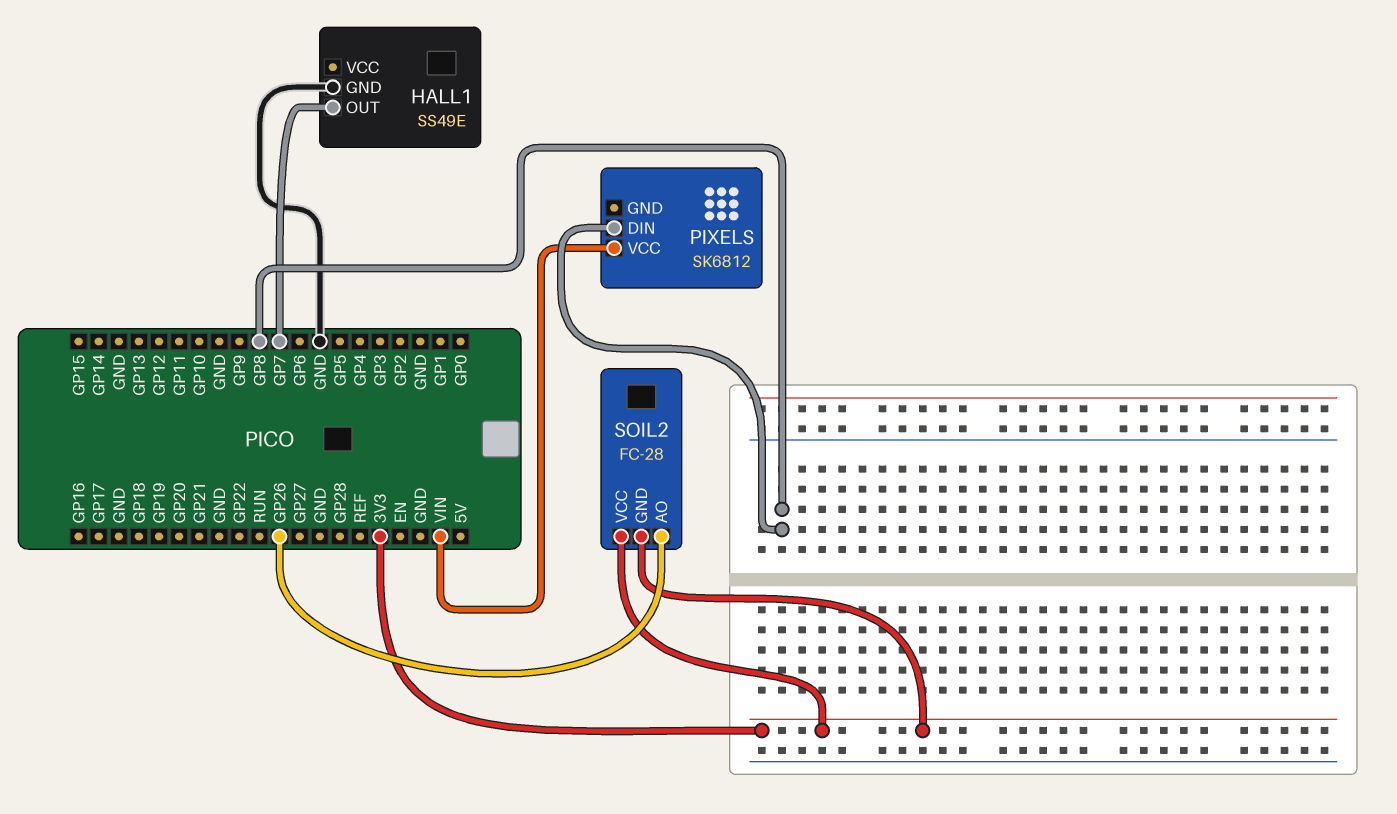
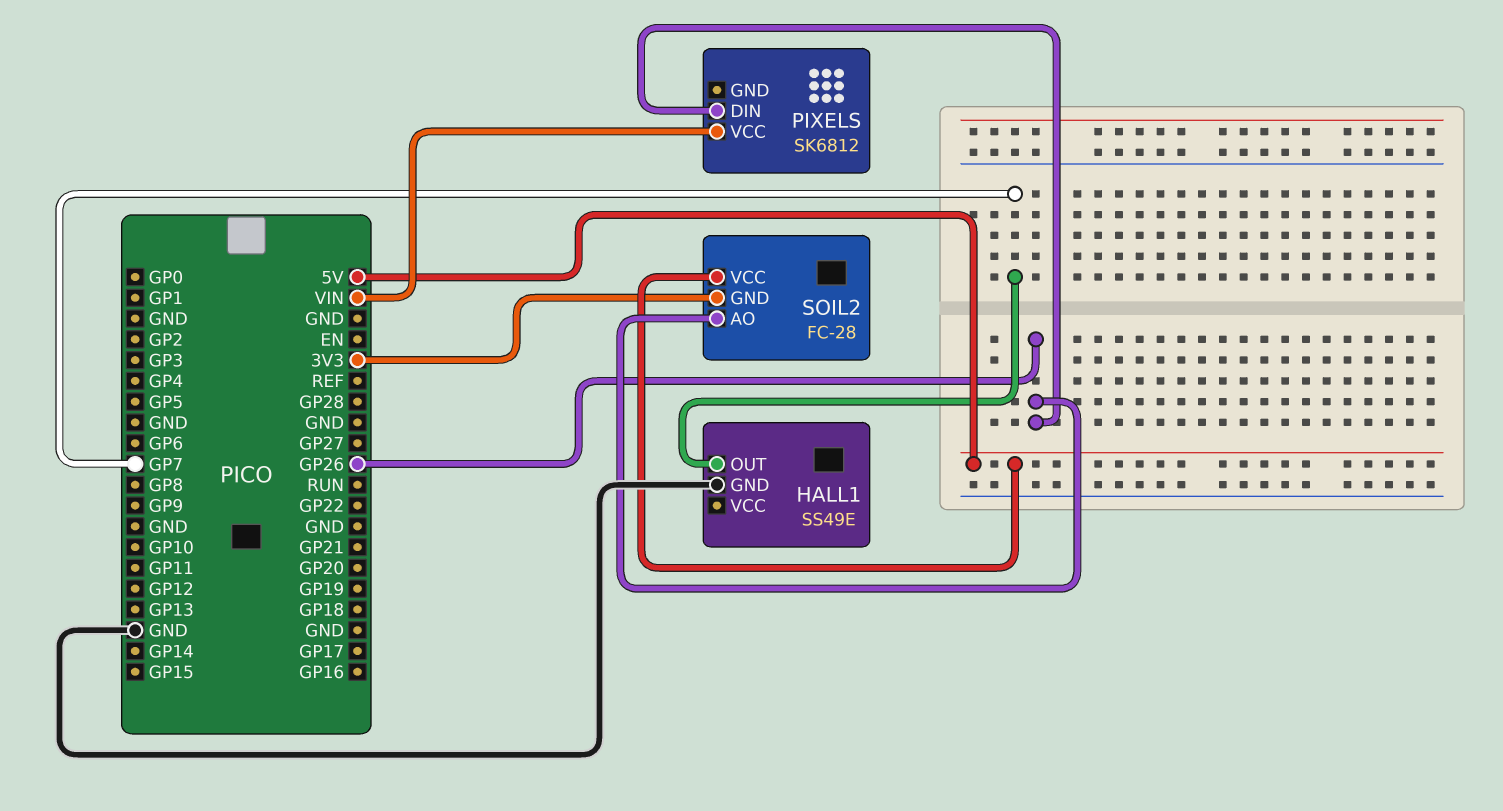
PIXELS pin DIN: GP8 -> GP26
SOIL2 pin VCC: 3V3 -> 5V

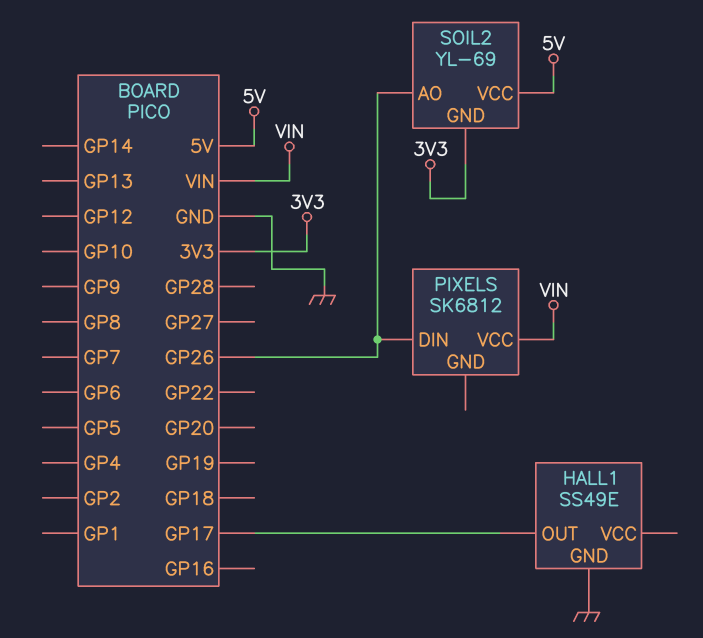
HALL1 pin OUT: GP7 -> GP17
SOIL2: FC-28 -> YL-69

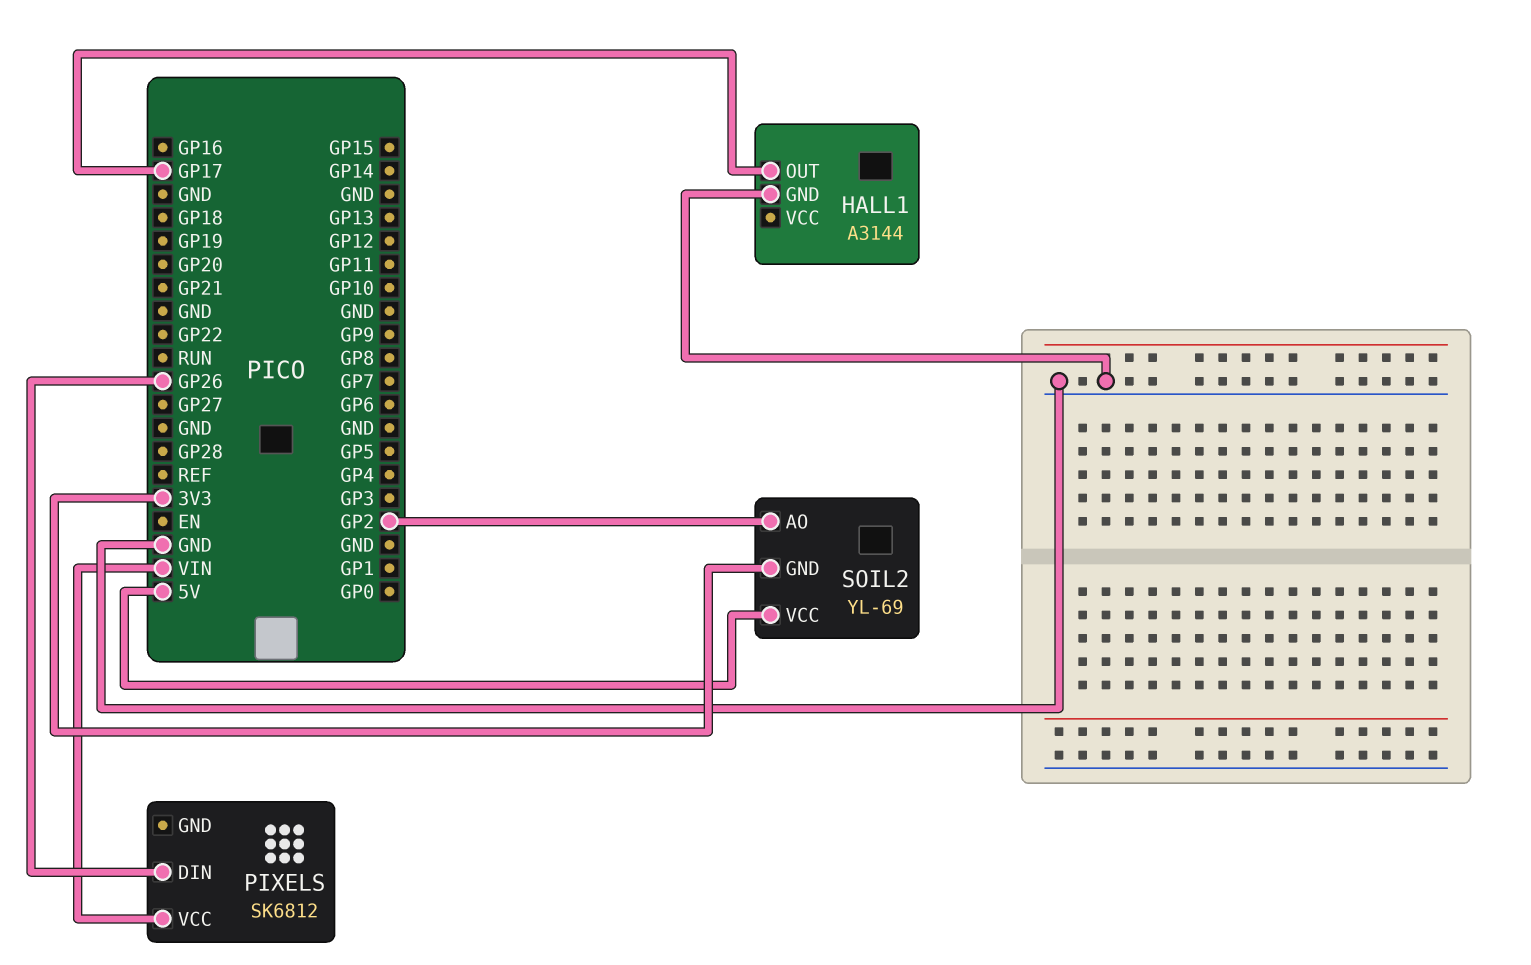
HALL1: SS49E -> A3144
SOIL2 pin AO: GP26 -> GP2

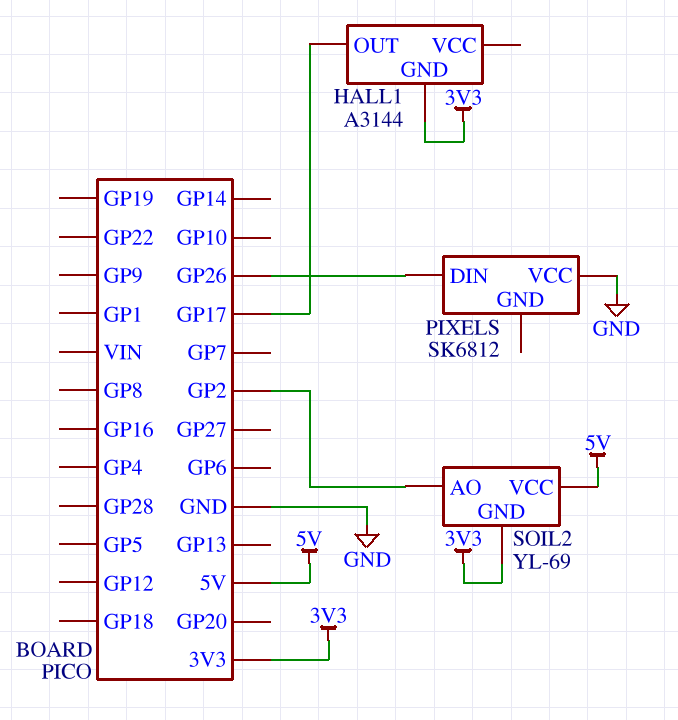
HALL1 pin GND: GND -> 3V3
PIXELS pin VCC: VIN -> GND

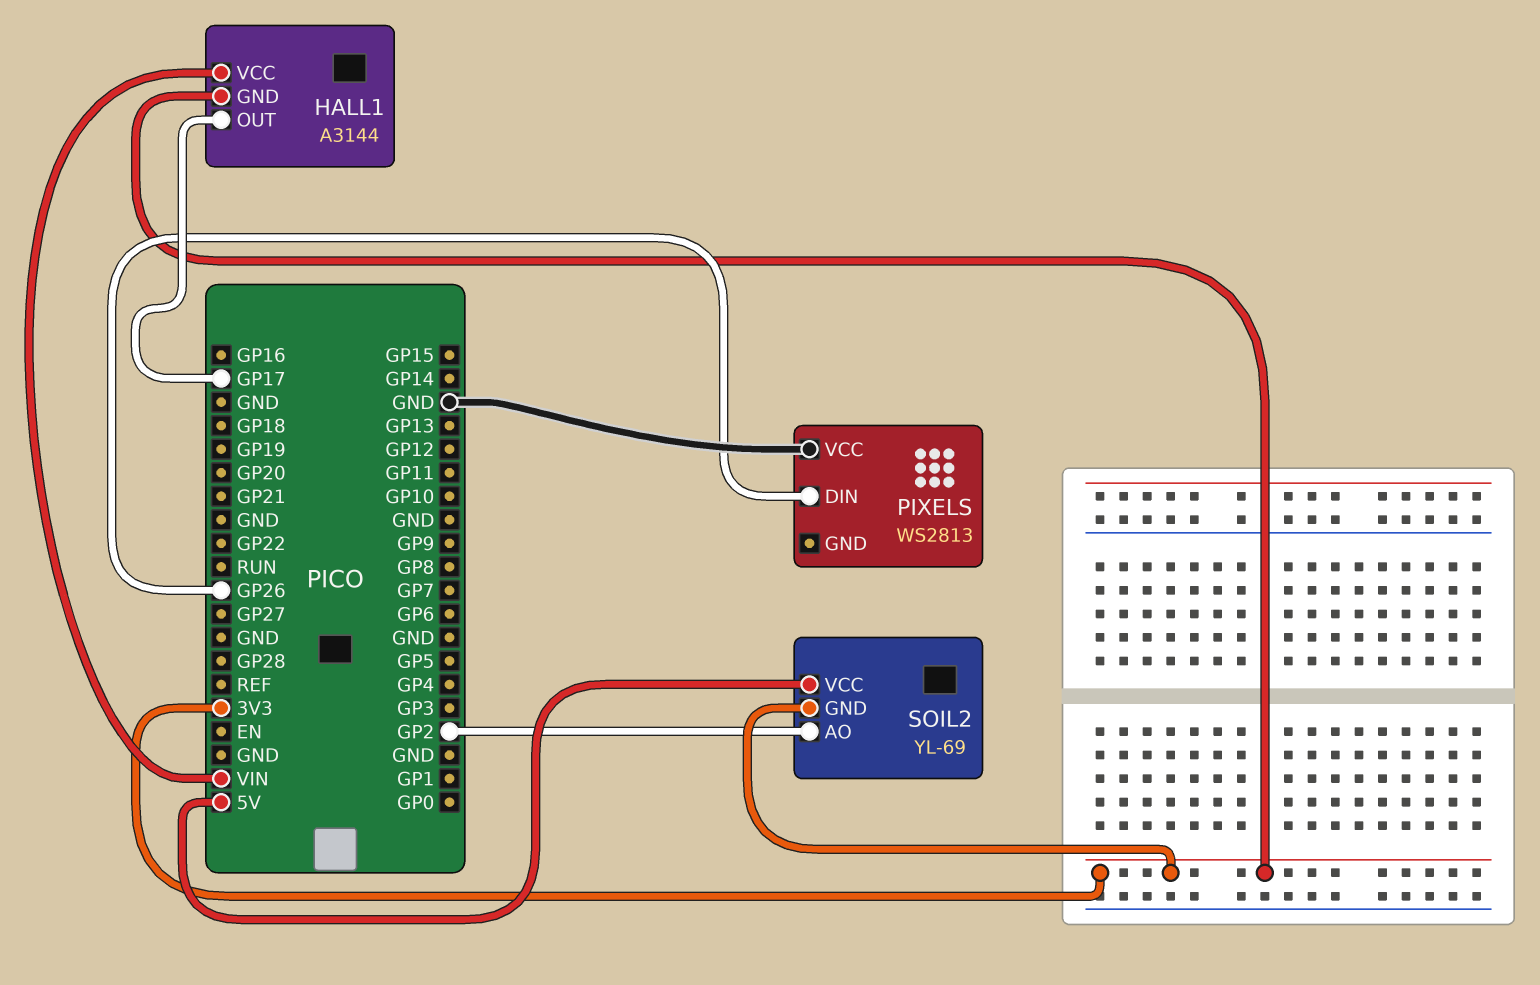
HALL1 pin VCC: none -> VIN
PIXELS: SK6812 -> WS2813

